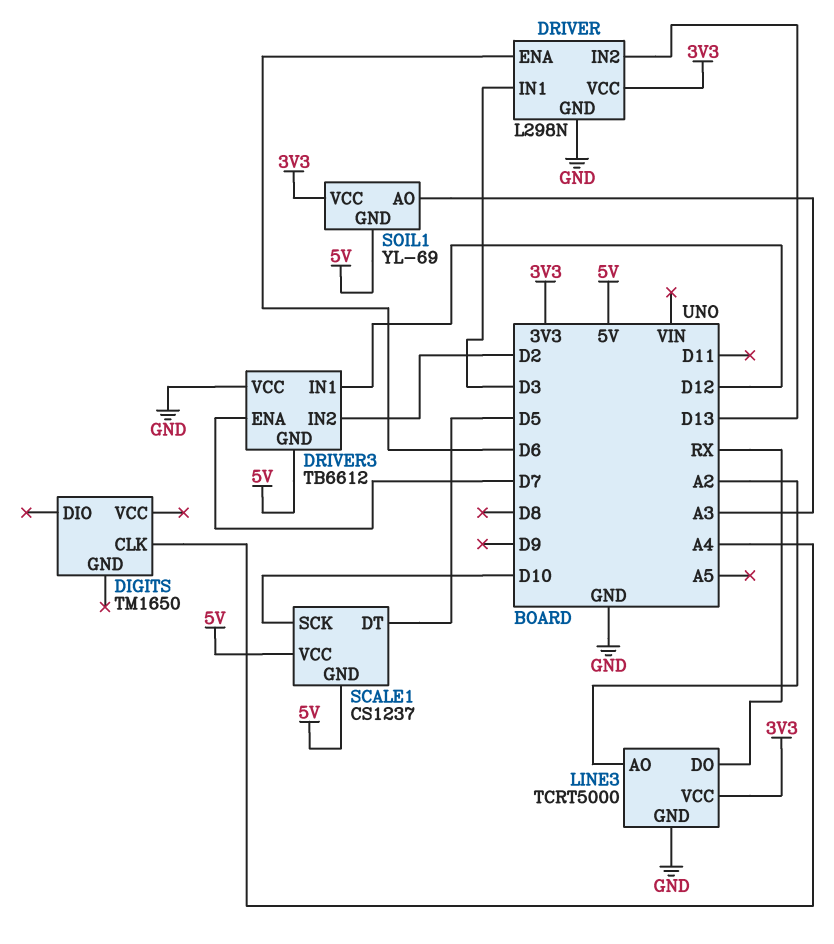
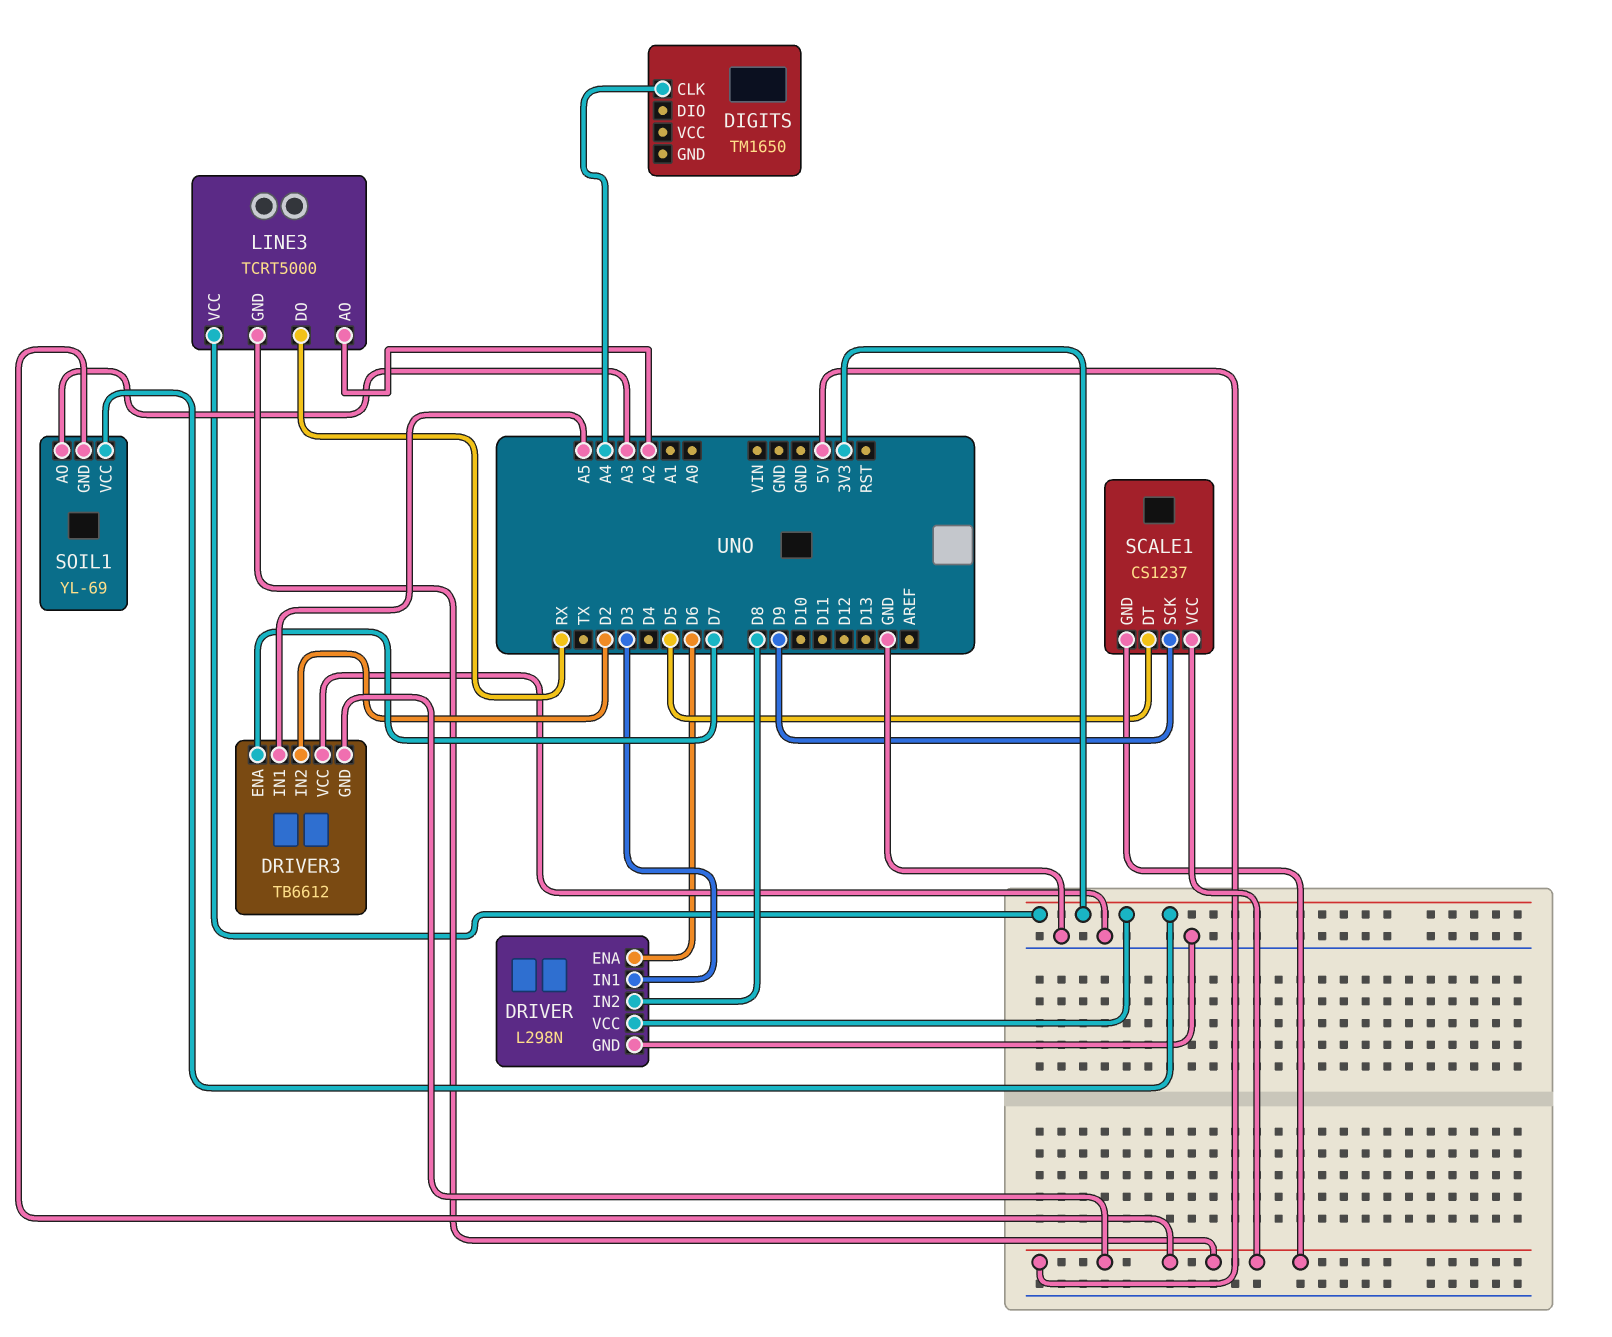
DRIVER pin IN2: D13 -> D8
DRIVER3 pin IN1: D12 -> A5
LINE3 pin GND: GND -> 5V
SCALE1 pin SCK: D10 -> D9

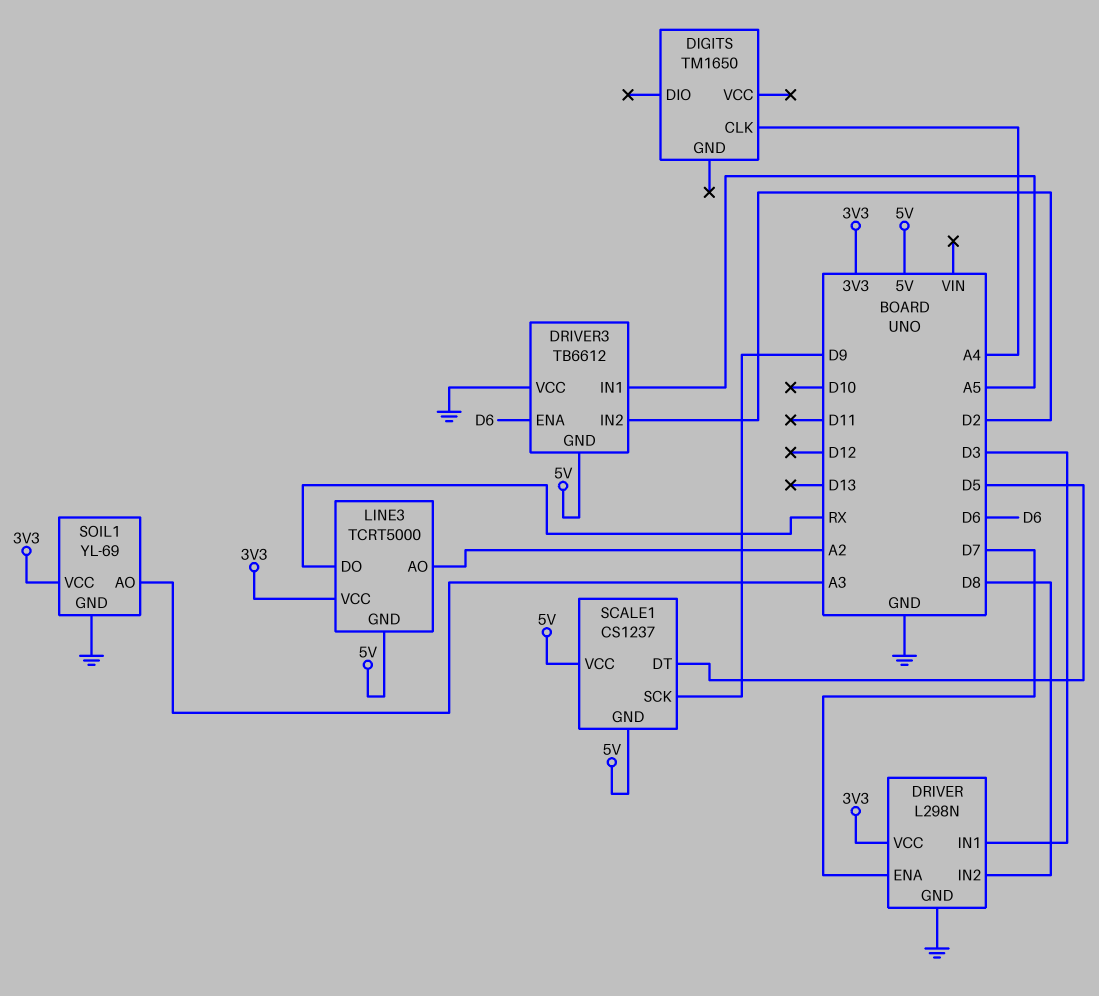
DRIVER pin ENA: D6 -> D7
DRIVER3 pin ENA: D7 -> D6
SOIL1 pin GND: 5V -> GND

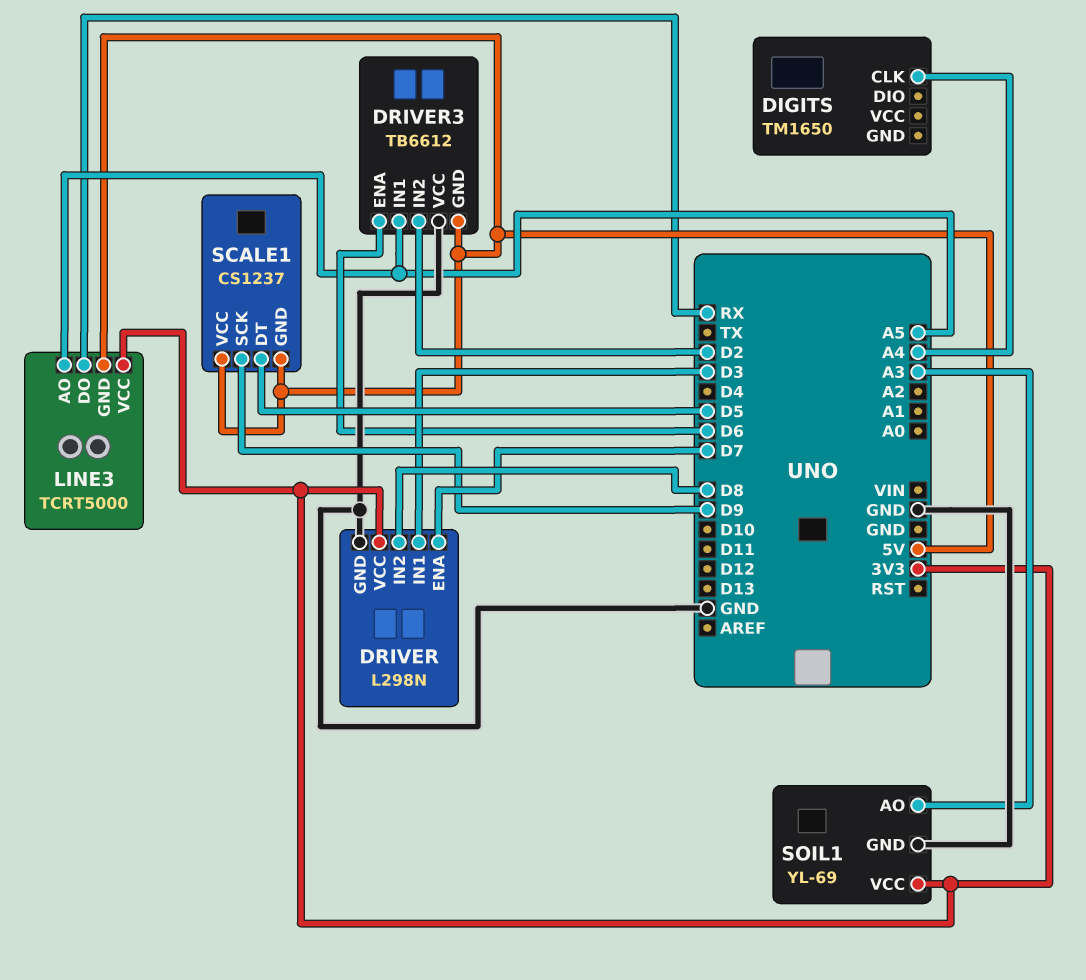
LINE3 pin AO: A2 -> A5

